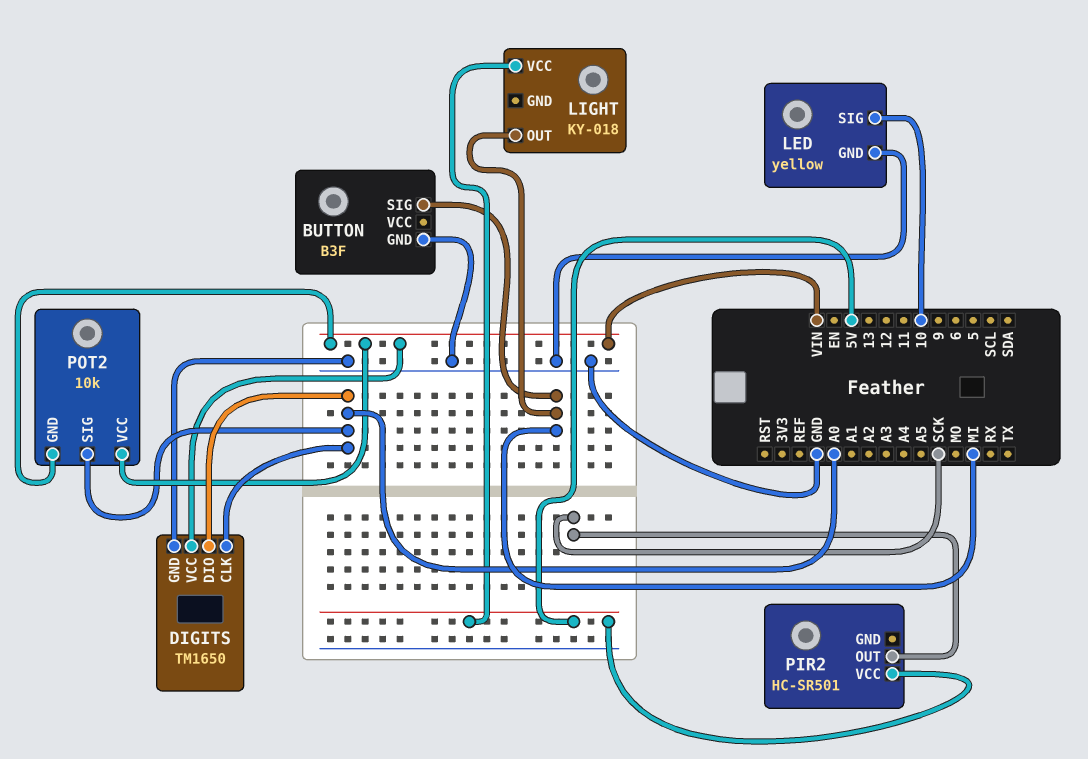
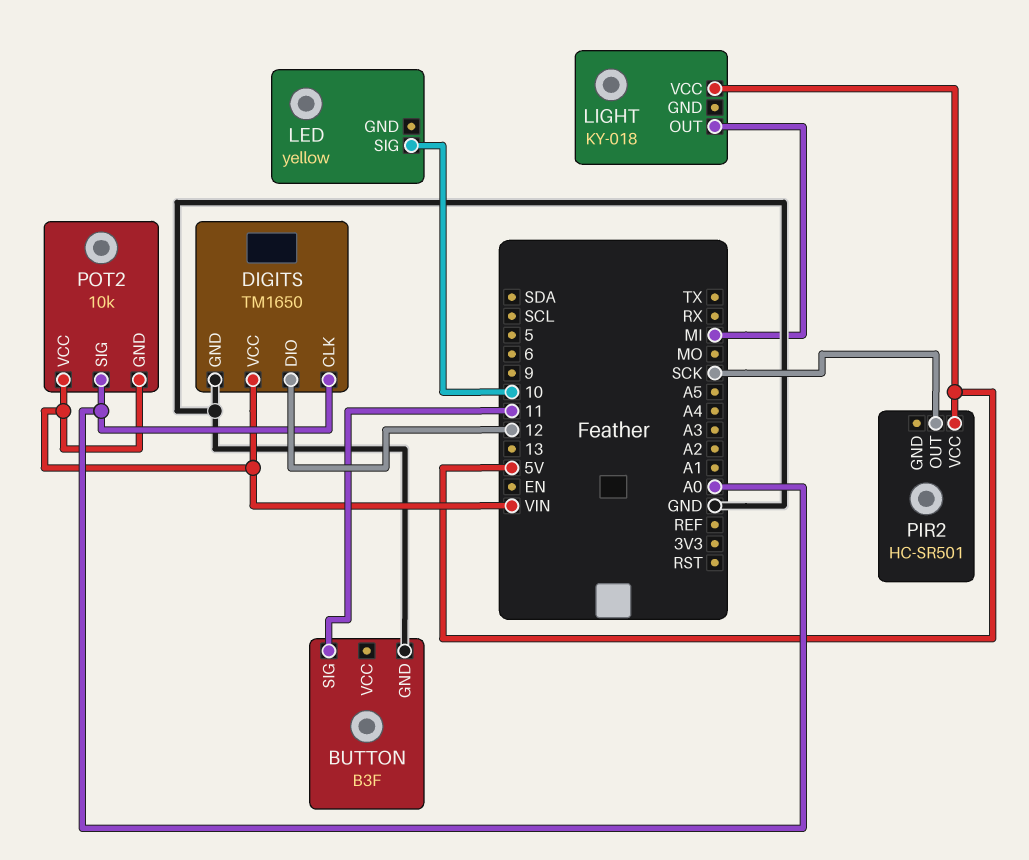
BUTTON pin SIG: MI -> 11
DIGITS pin DIO: A0 -> 12
LED pin GND: GND -> none

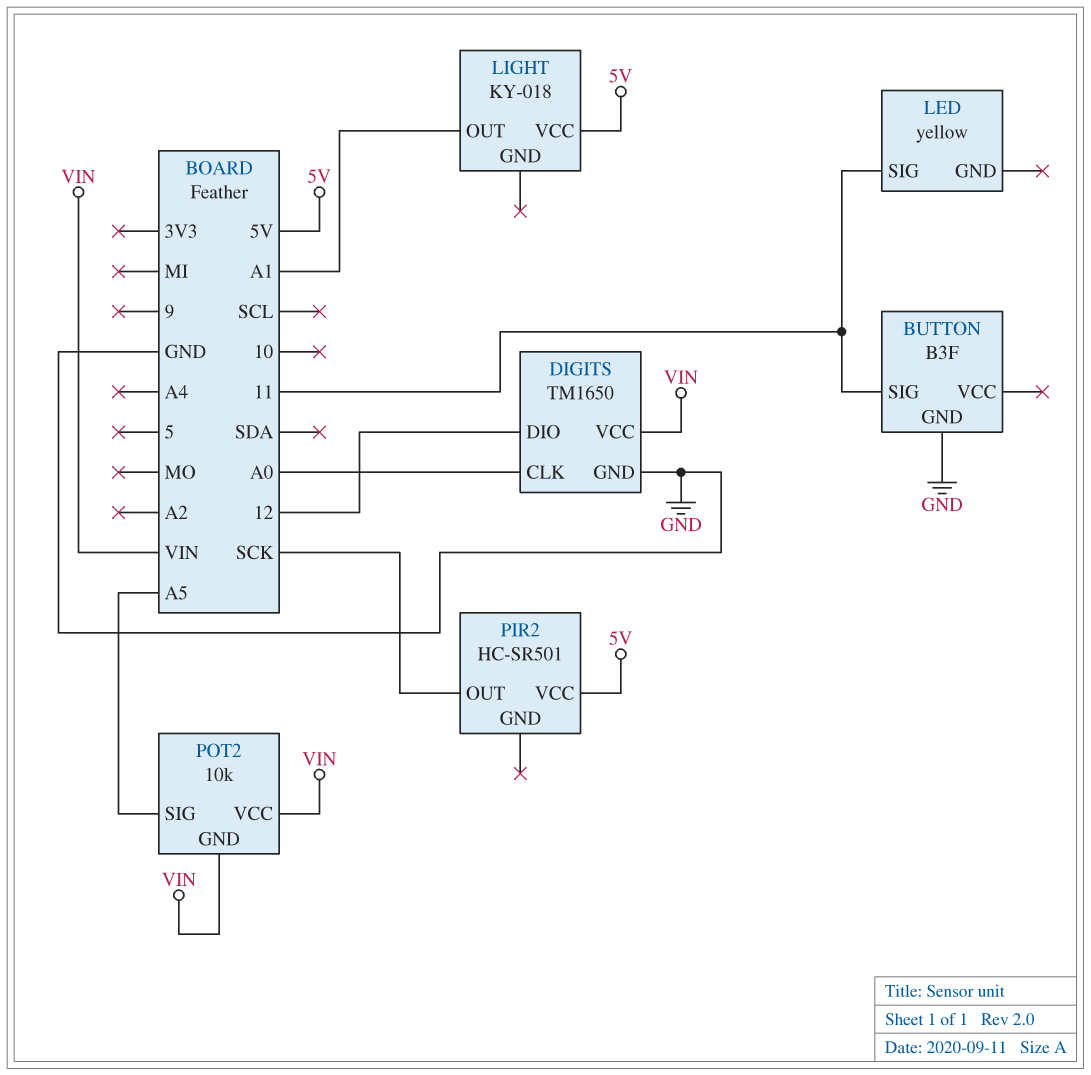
LED pin SIG: 10 -> 11
LIGHT pin OUT: MI -> A1
POT2 pin SIG: A0 -> A5

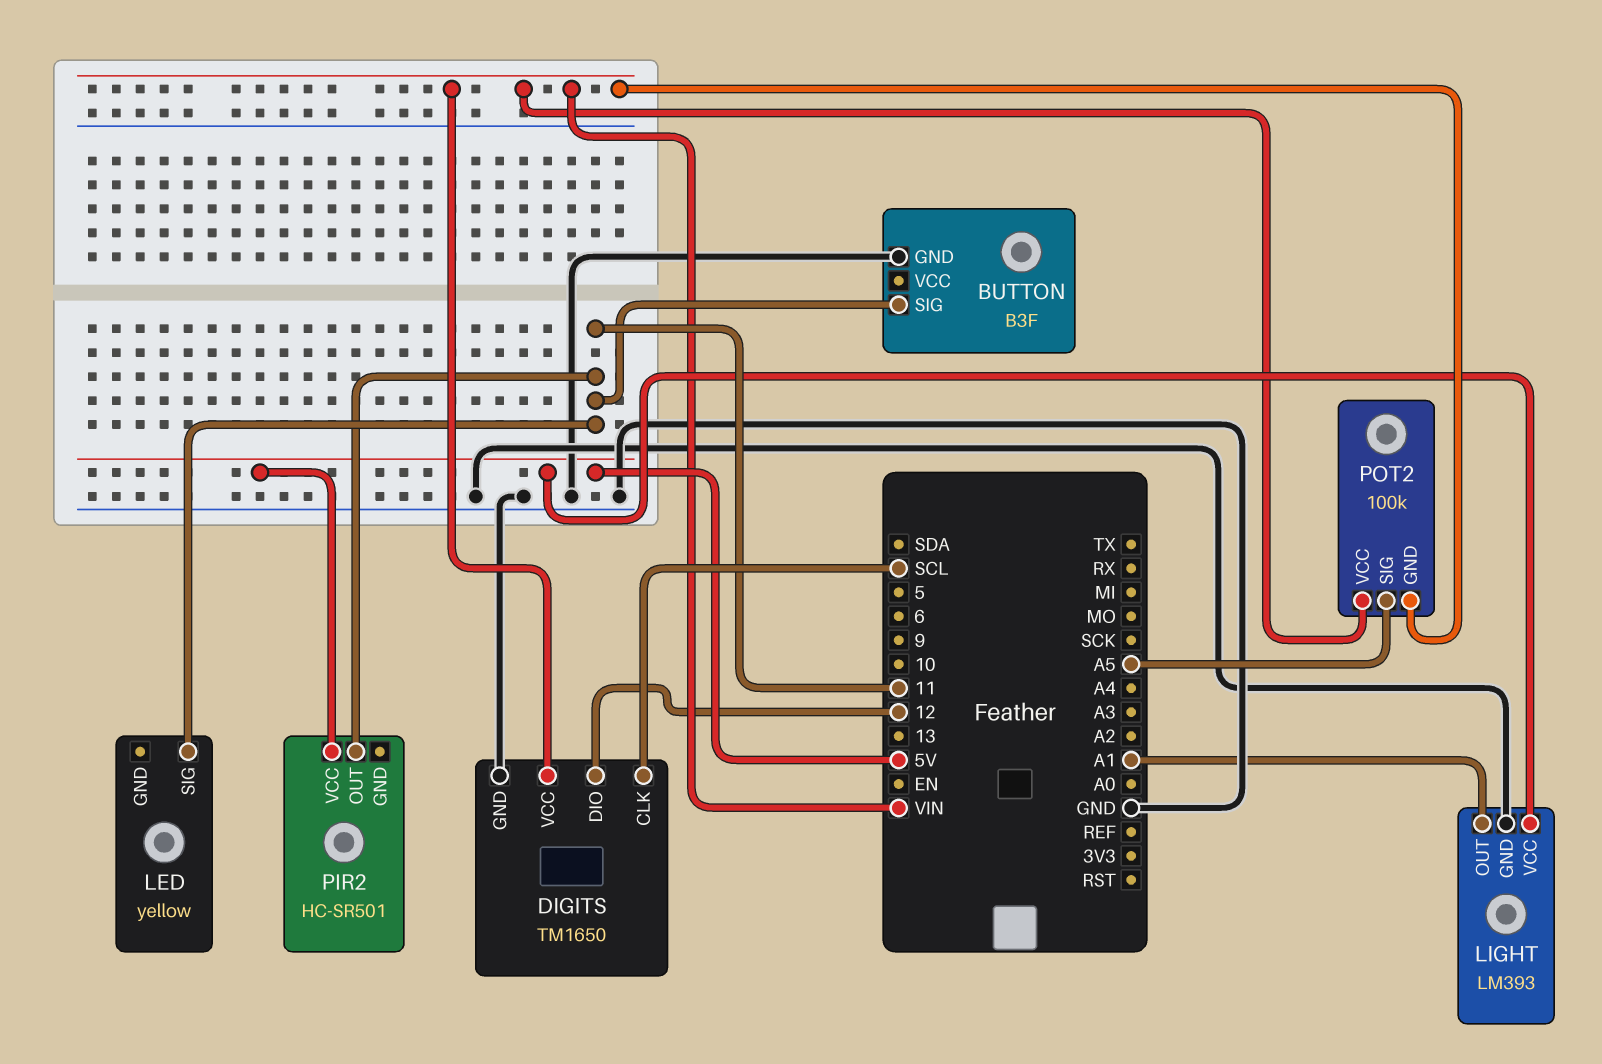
DIGITS pin CLK: A0 -> SCL
LIGHT: KY-018 -> LM393
LIGHT pin GND: none -> GND
PIR2 pin OUT: SCK -> 11
POT2: 10k -> 100k

